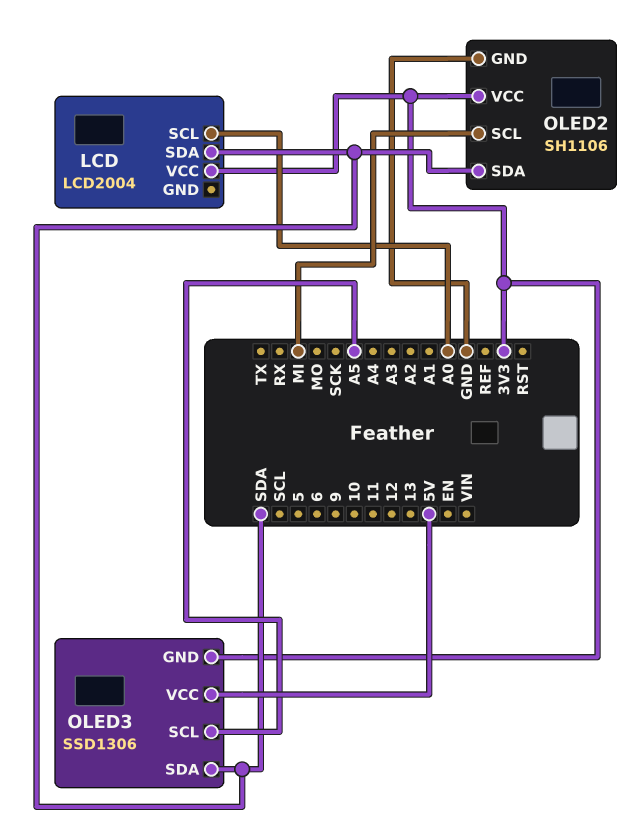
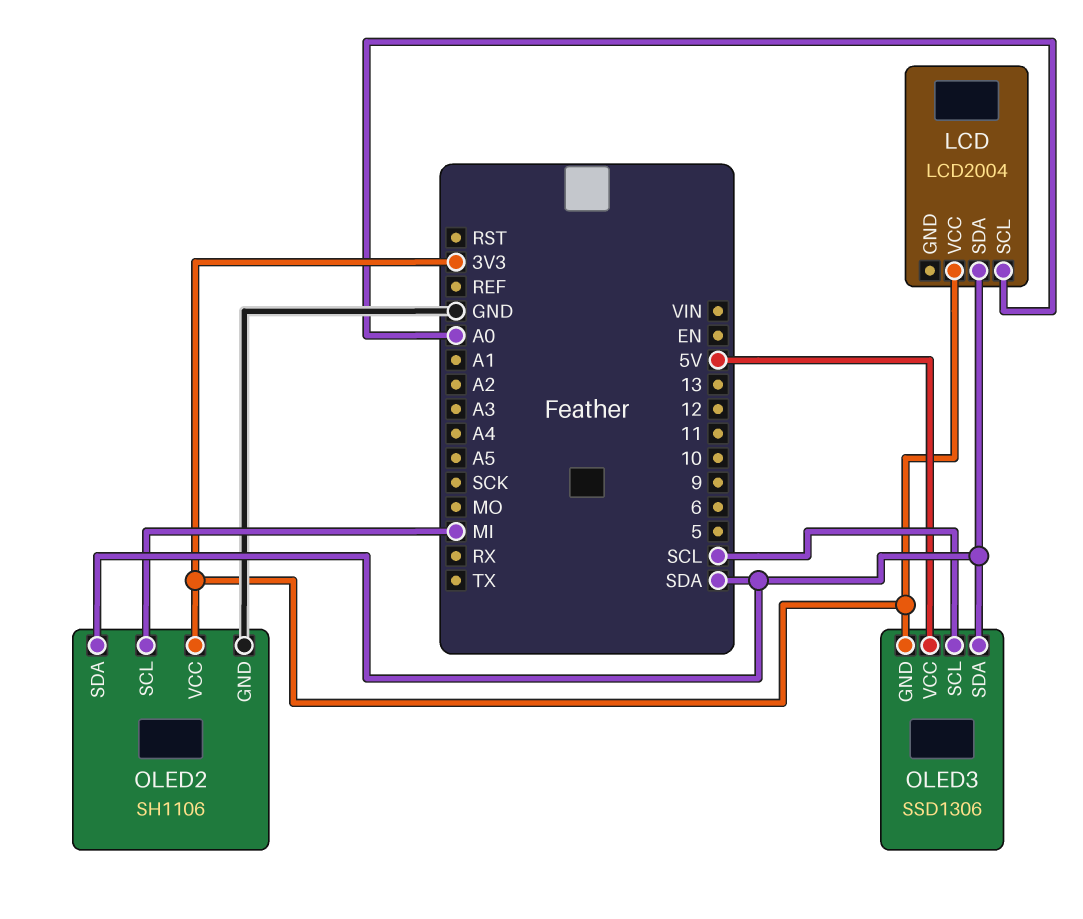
OLED3 pin SCL: A5 -> SCL

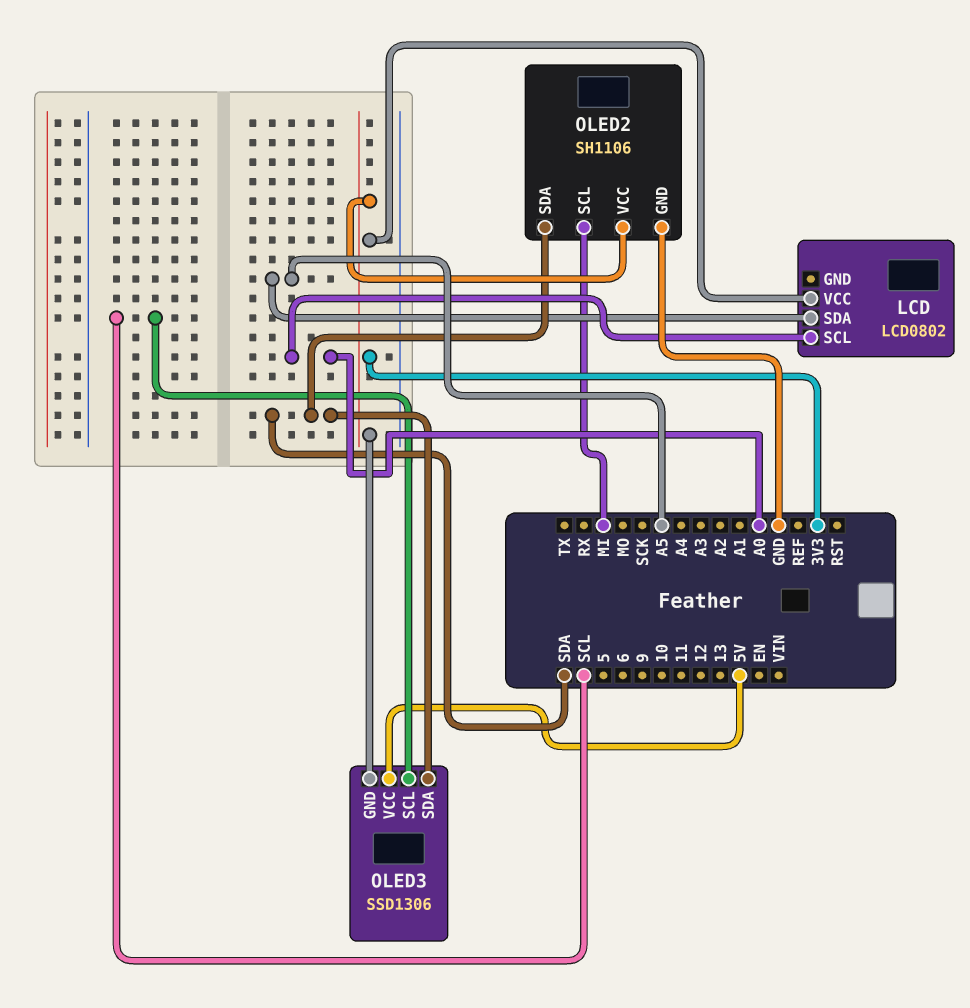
LCD: LCD2004 -> LCD0802
LCD pin SDA: SDA -> A5

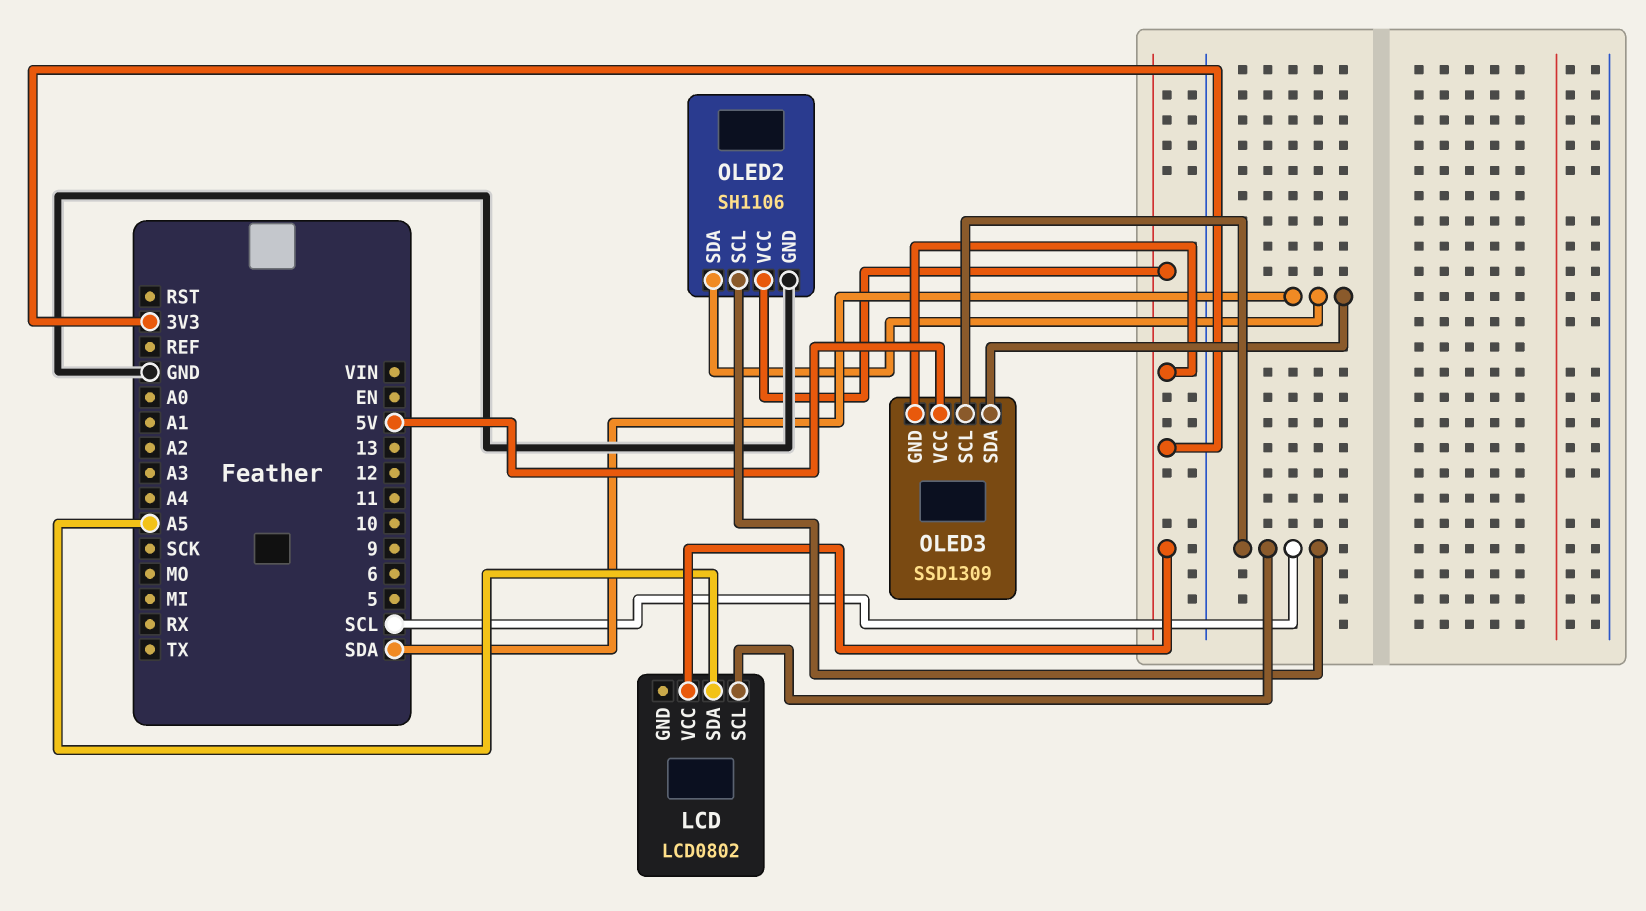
LCD pin SCL: A0 -> SCL
OLED2 pin SCL: MI -> SCL
OLED3: SSD1306 -> SSD1309

